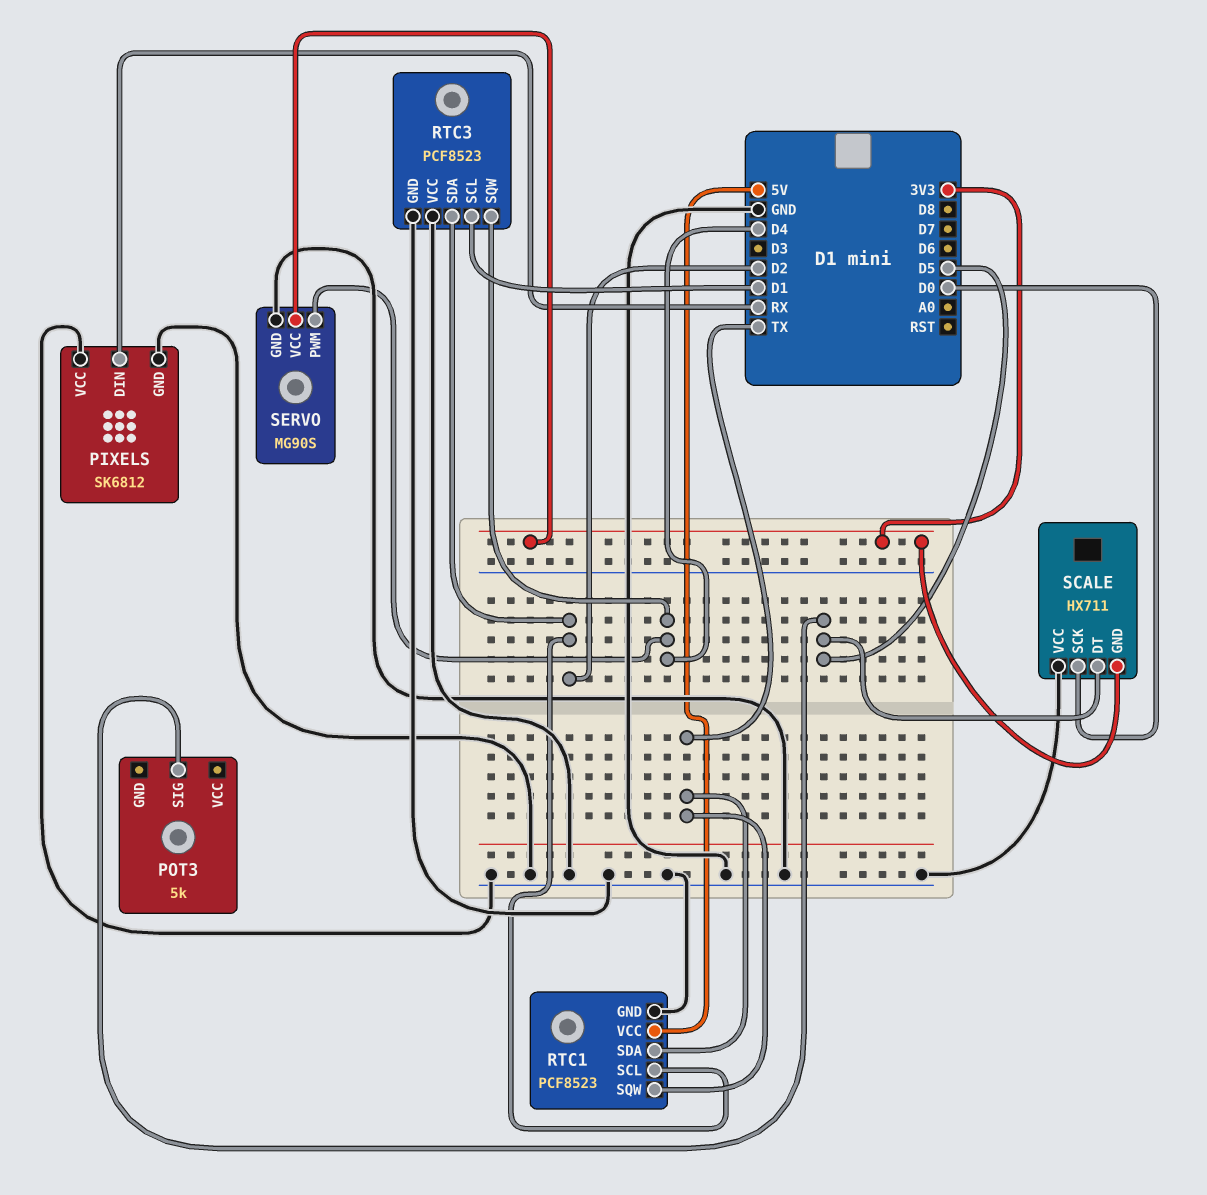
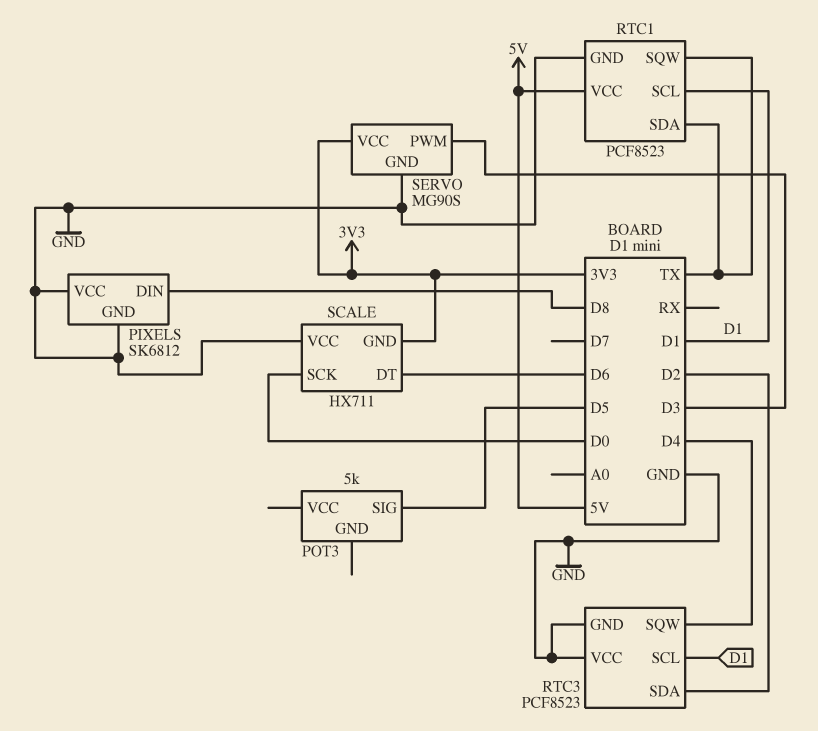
PIXELS pin DIN: RX -> D8
RTC1 pin SCL: D2 -> D1
SCALE pin DT: D5 -> D6
SERVO pin PWM: D4 -> D3

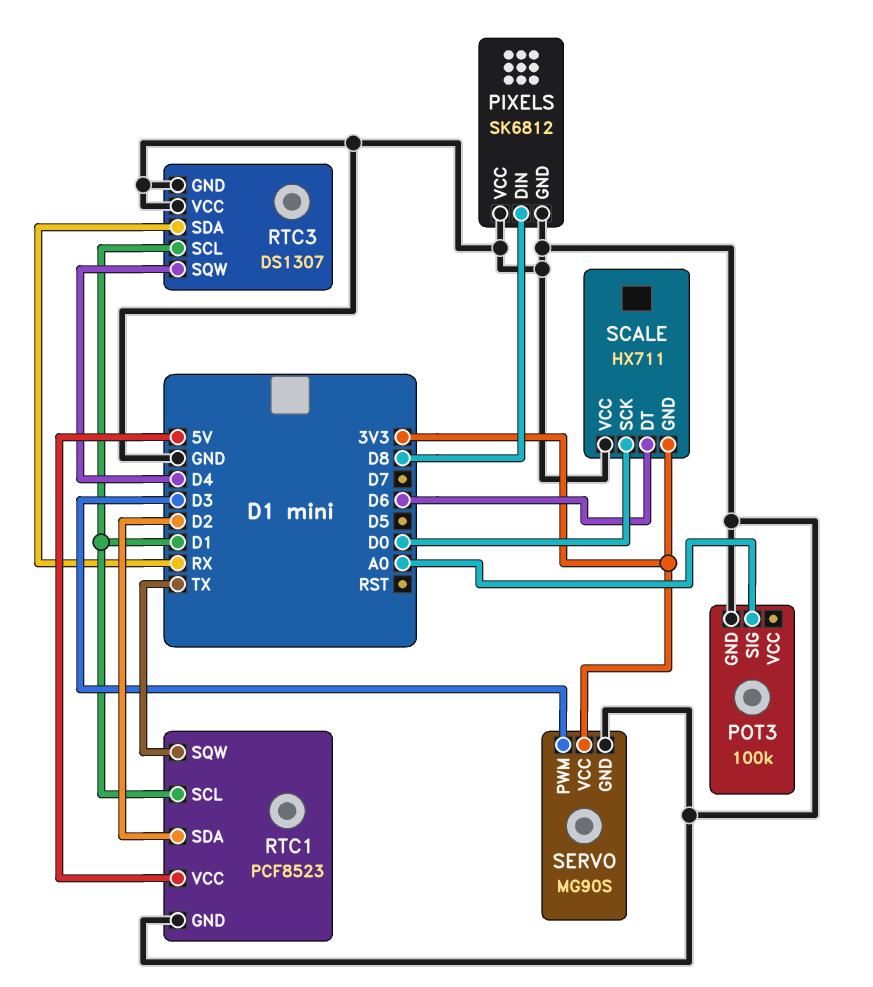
POT3: 5k -> 100k
POT3 pin GND: none -> GND
POT3 pin SIG: D5 -> A0
RTC1 pin SDA: TX -> D2
RTC3: PCF8523 -> DS1307
RTC3 pin SDA: D2 -> RX

